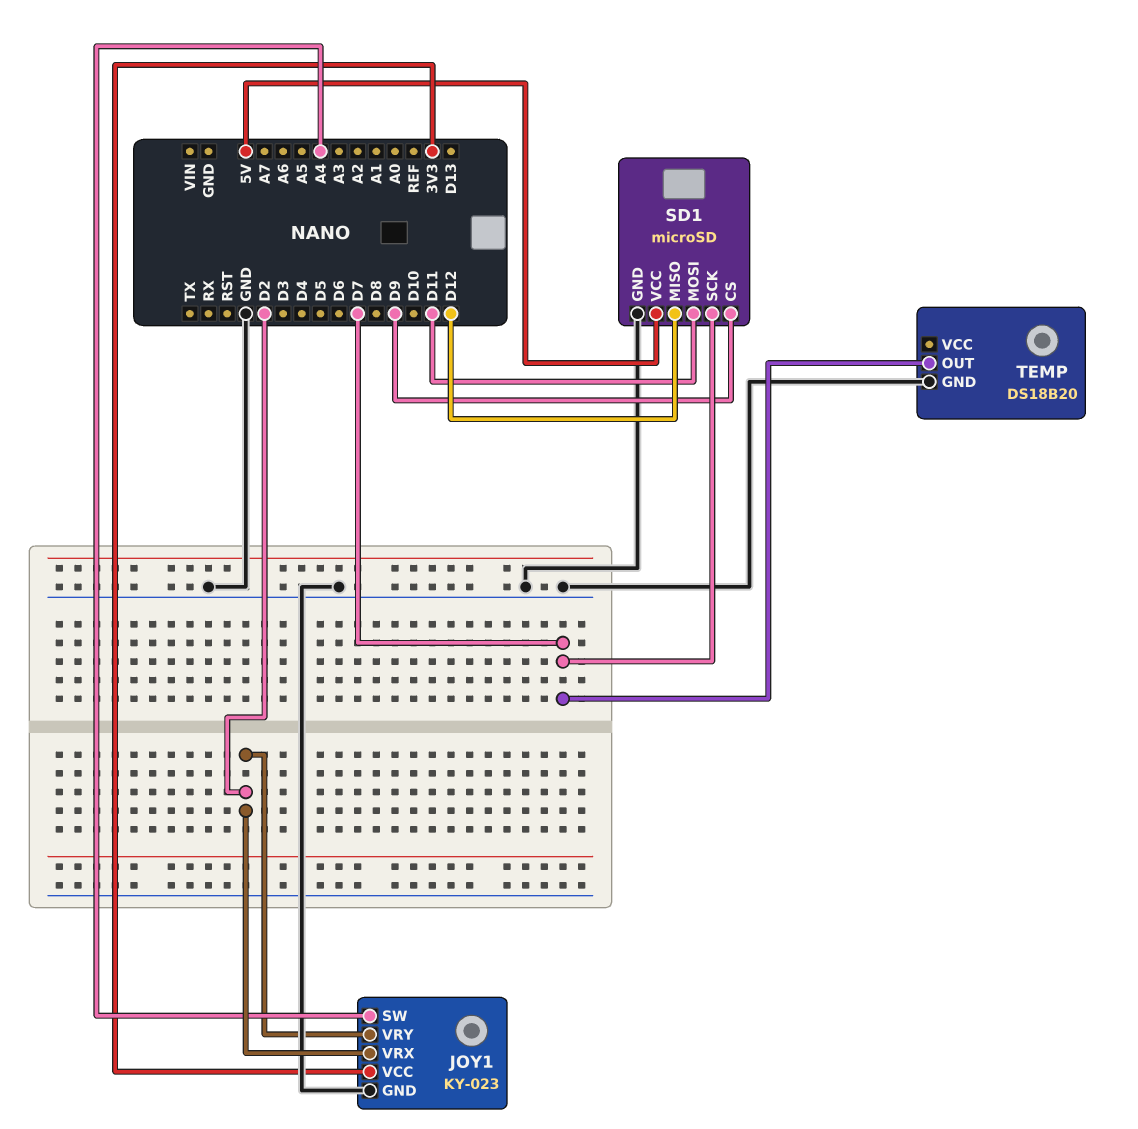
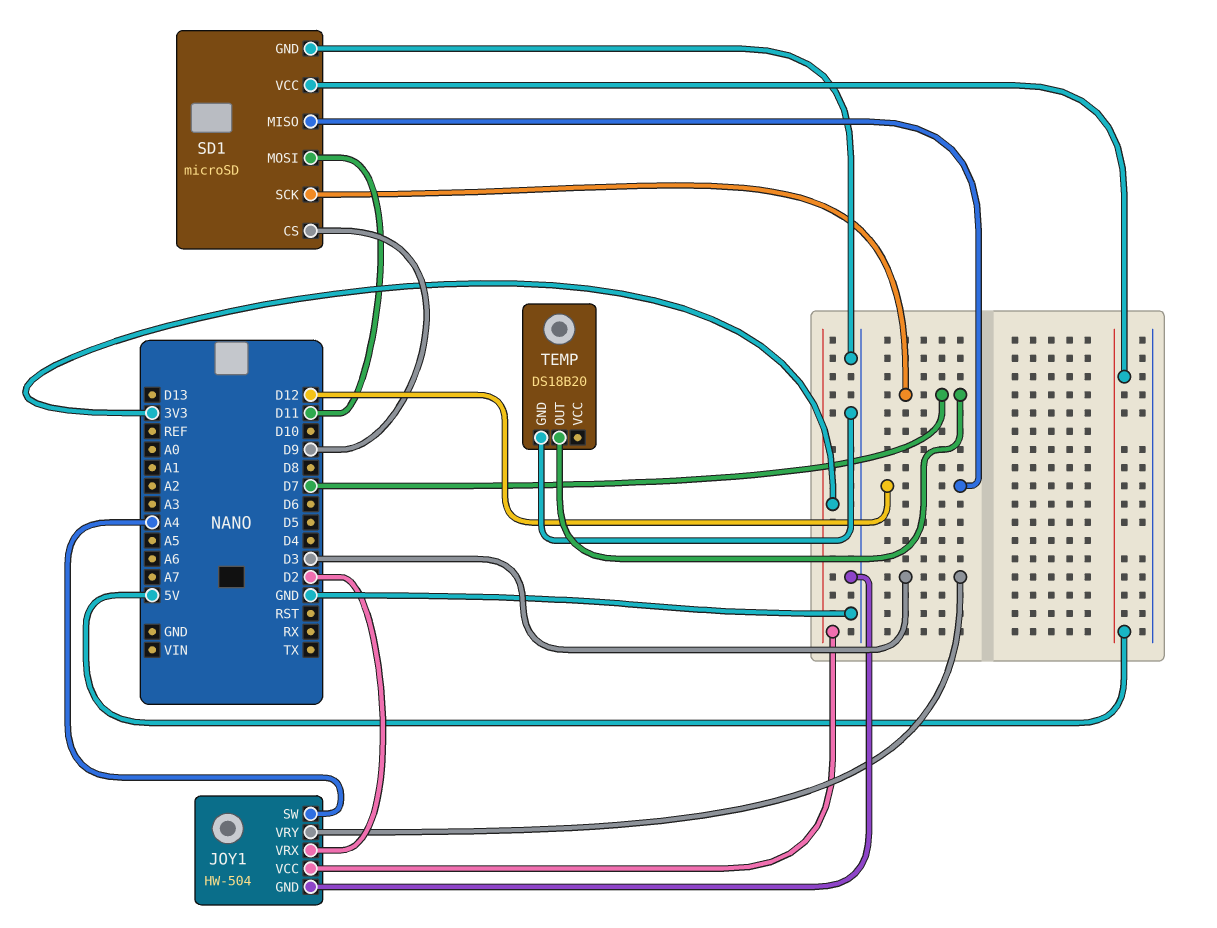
JOY1: KY-023 -> HW-504
JOY1 pin VRY: D2 -> D3

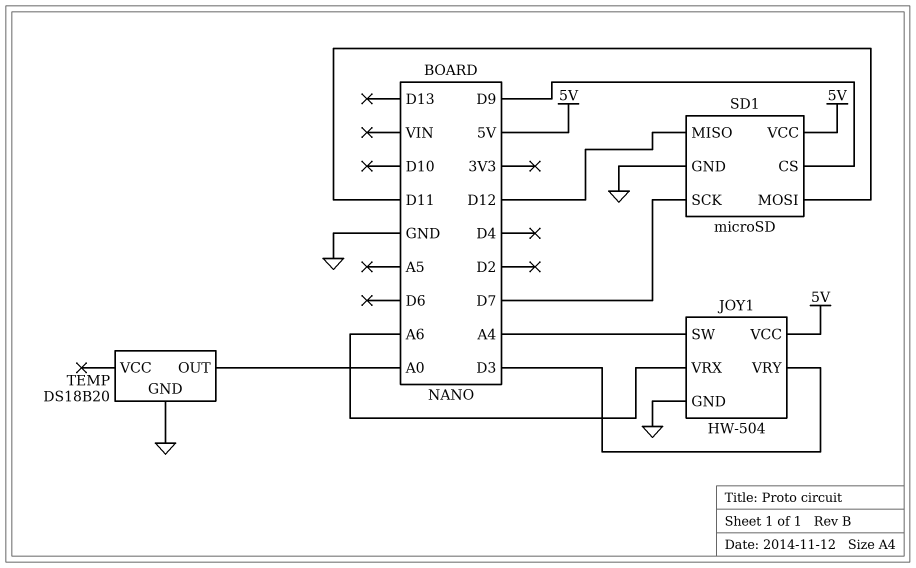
JOY1 pin VCC: 3V3 -> 5V
JOY1 pin VRX: D2 -> A6
TEMP pin OUT: D7 -> A0

